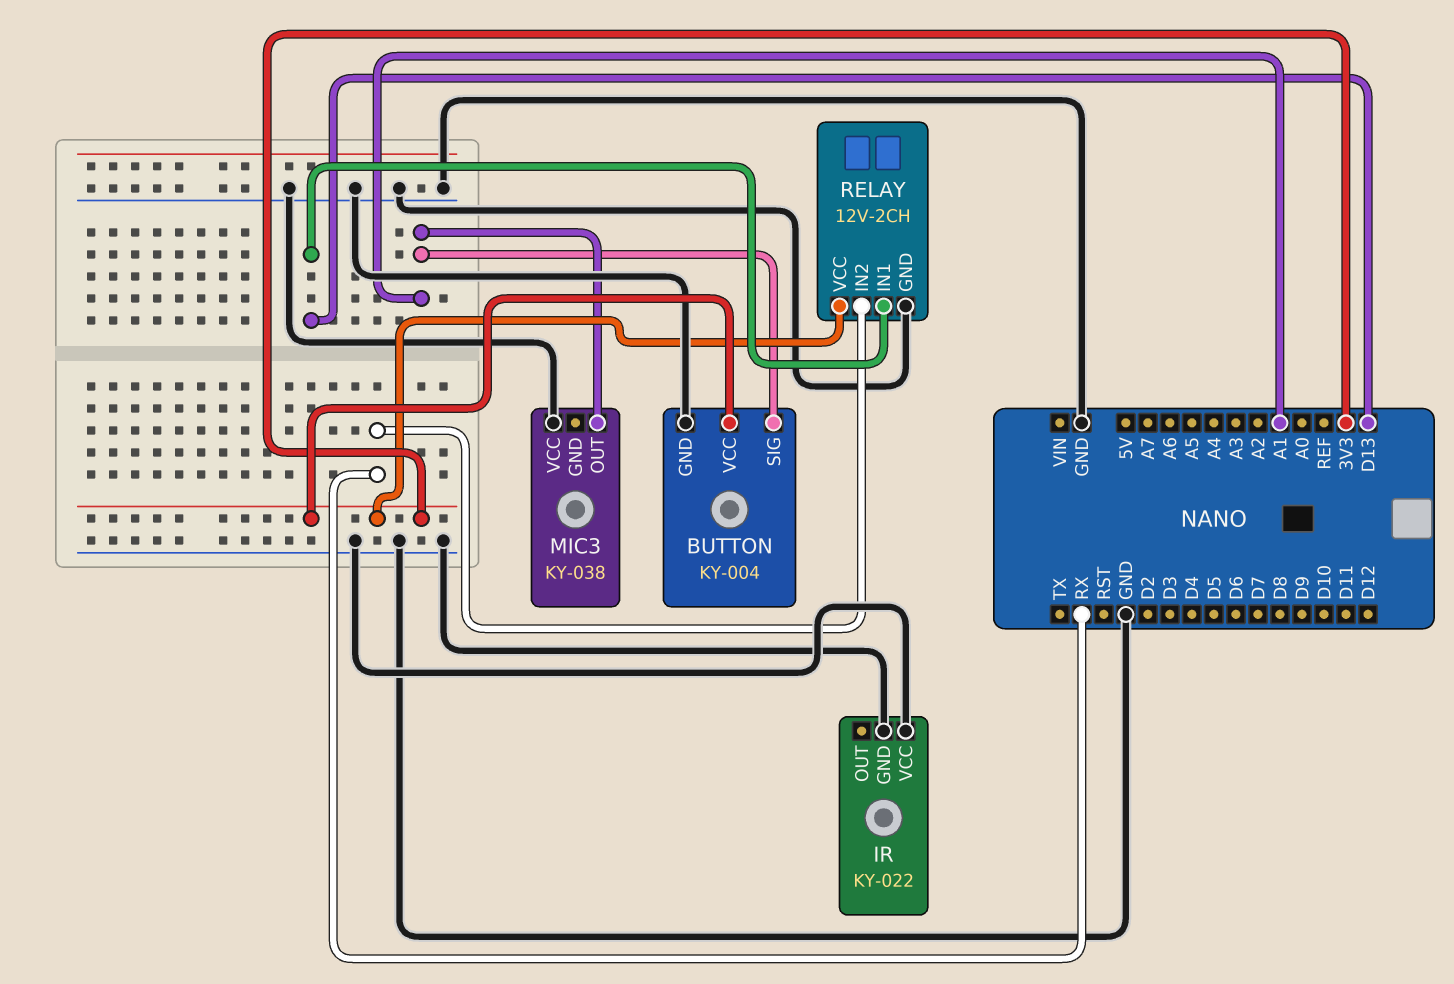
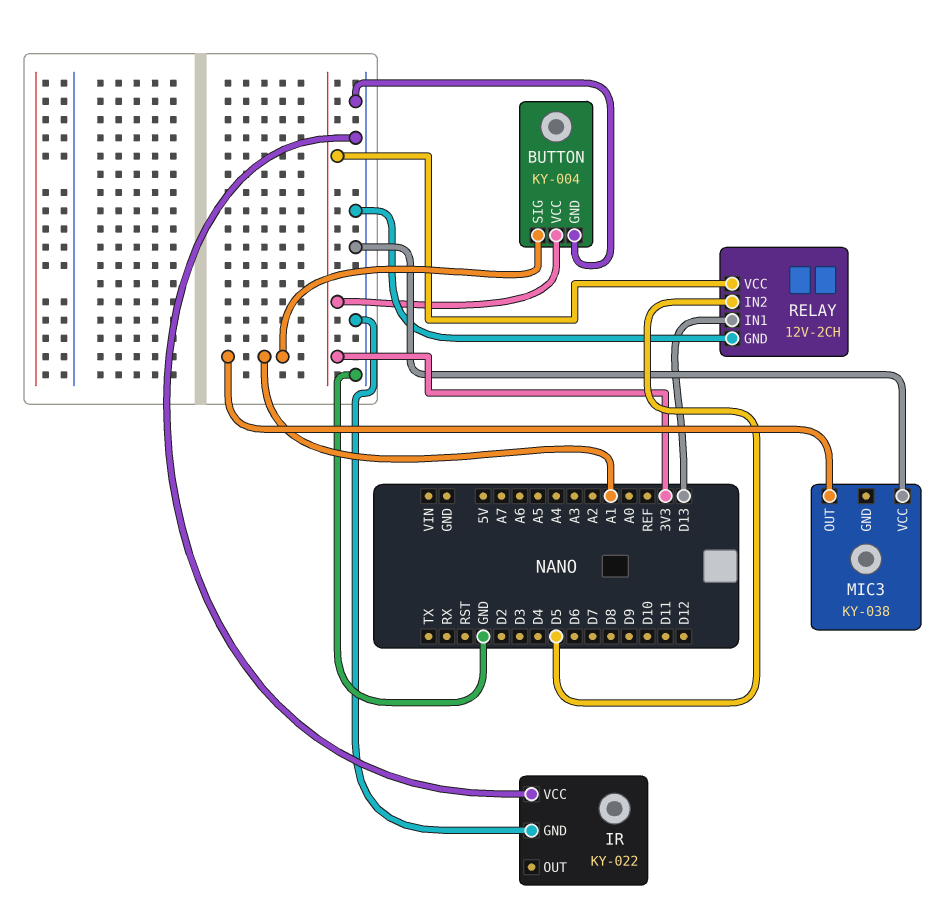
RELAY pin IN2: RX -> D5

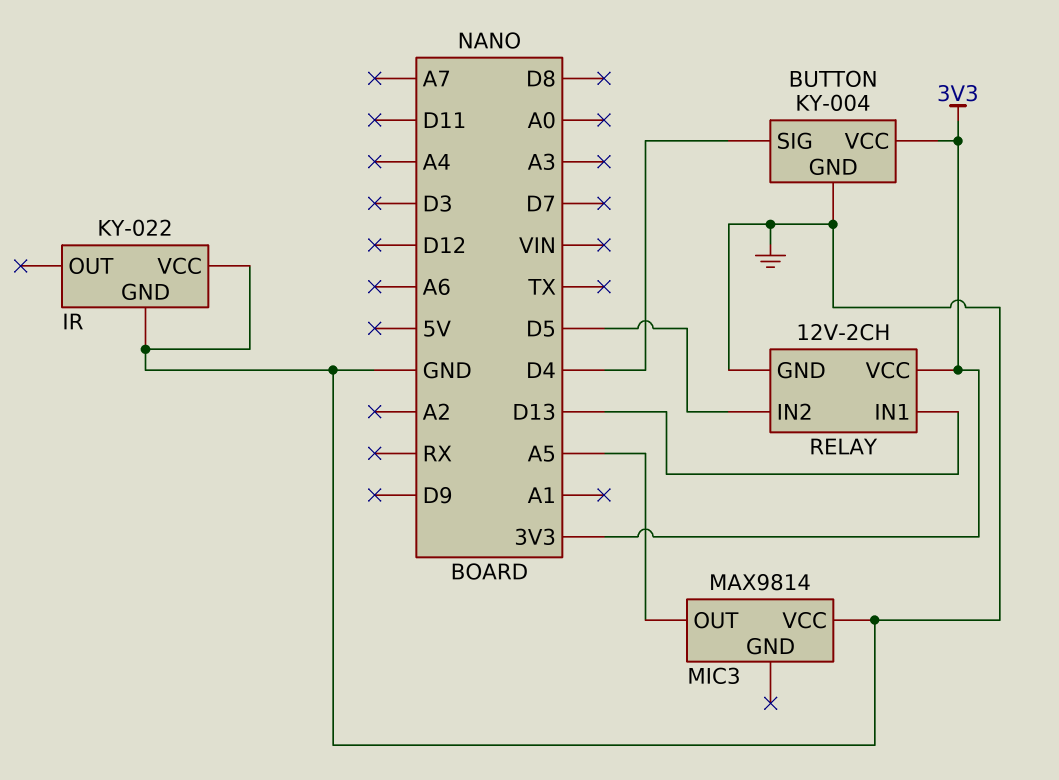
BUTTON pin SIG: A1 -> D4
MIC3: KY-038 -> MAX9814
MIC3 pin OUT: A1 -> A5

